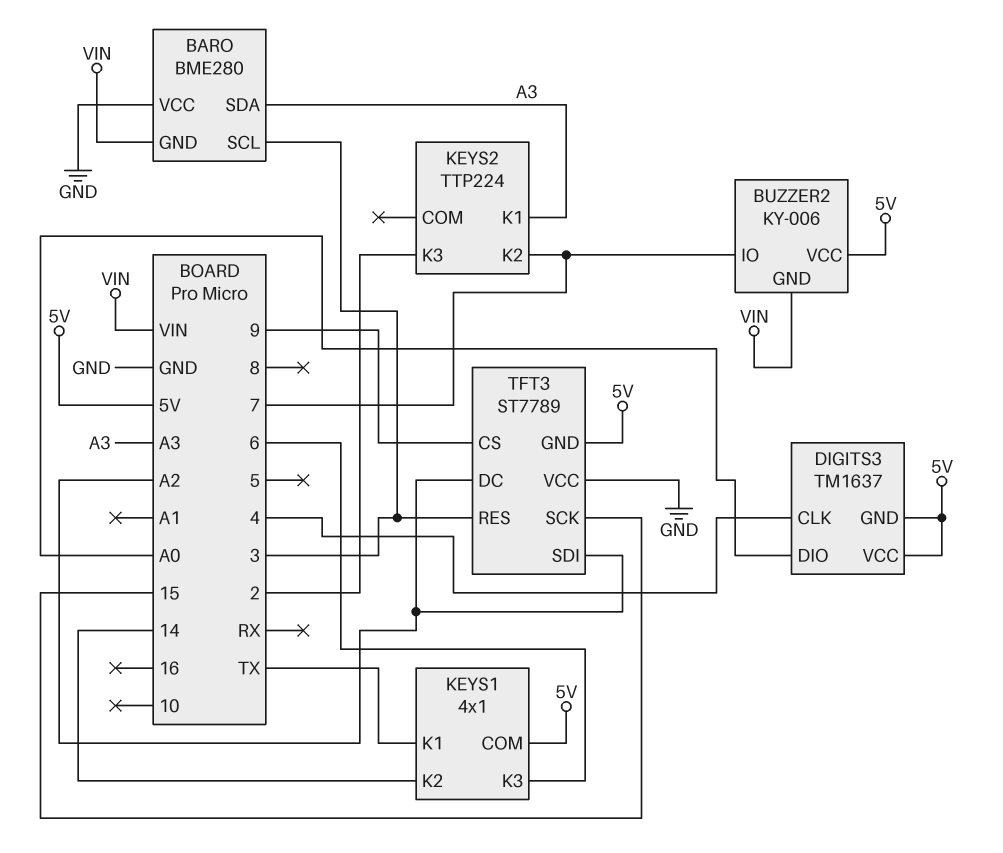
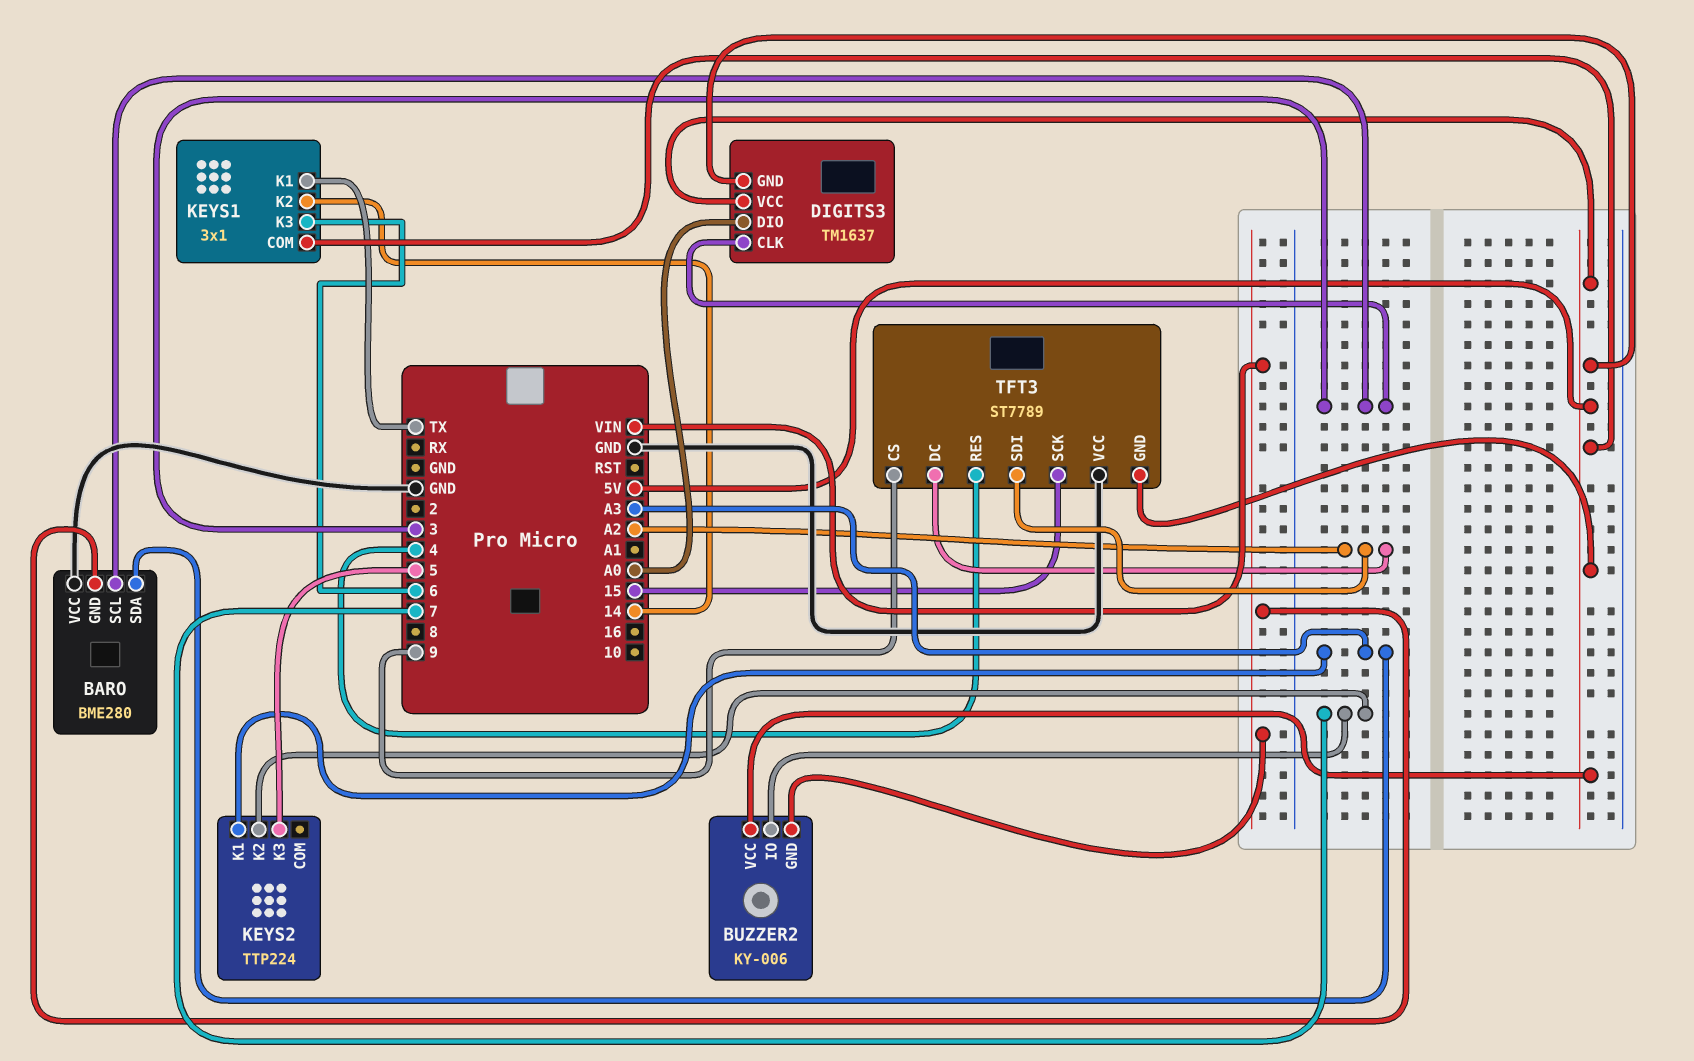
DIGITS3 pin CLK: 4 -> 3
KEYS1: 4x1 -> 3x1
KEYS2 pin K3: 2 -> 5
TFT3 pin RES: 3 -> 4

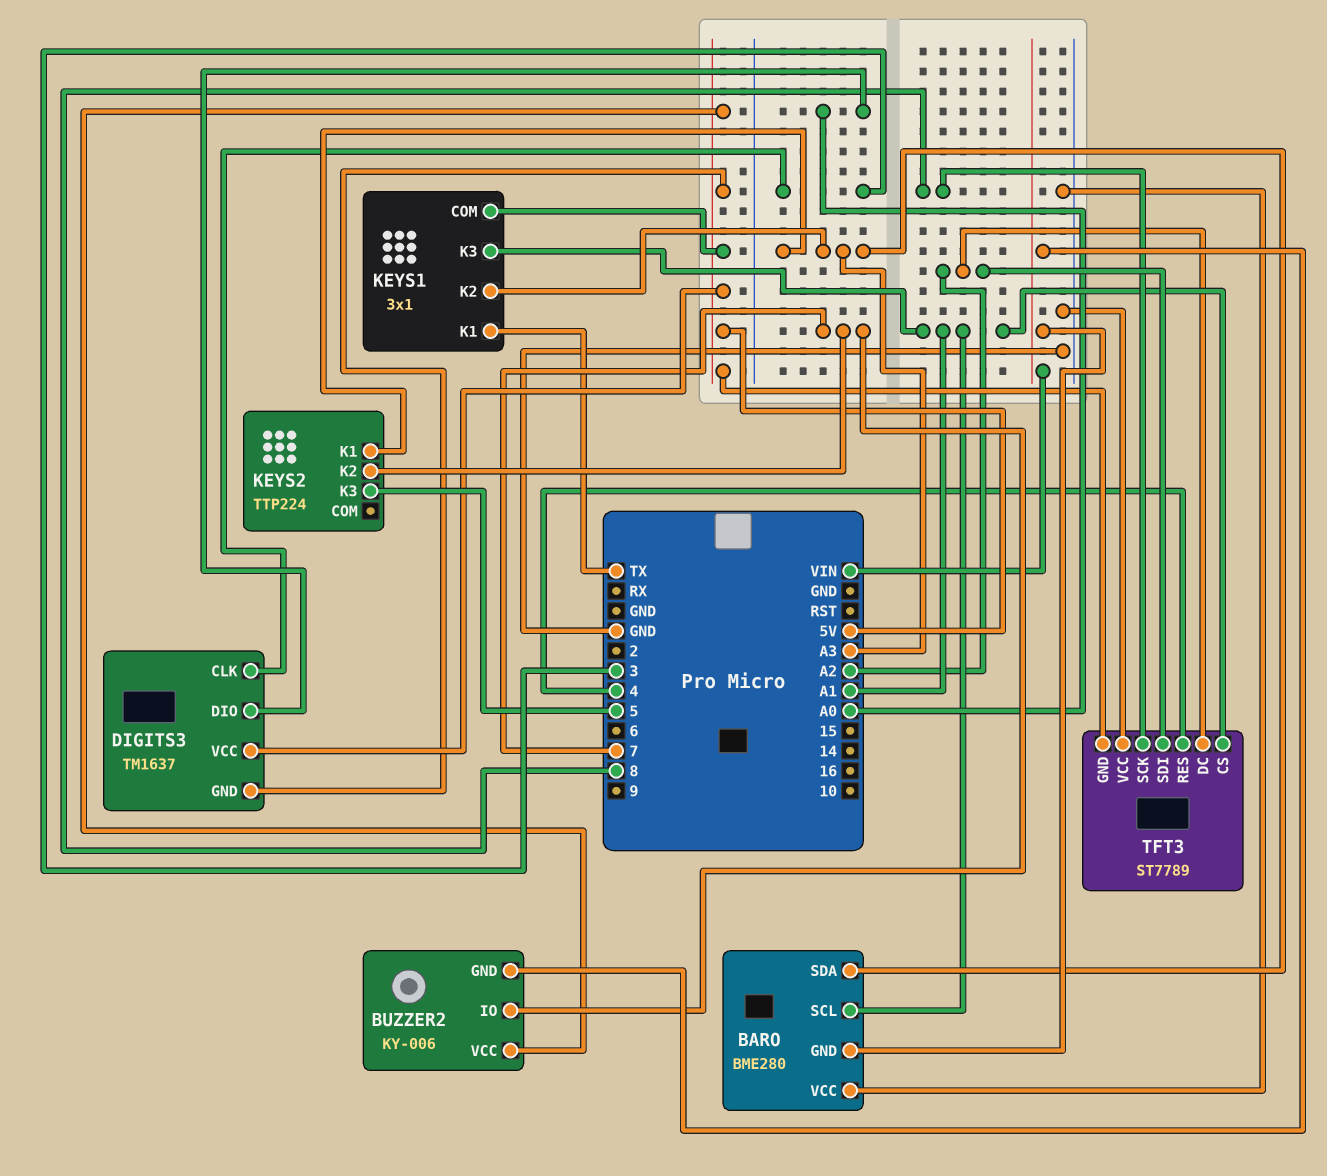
BARO pin SCL: 3 -> A1
KEYS1 pin K2: 14 -> A3
KEYS1 pin K3: 6 -> A1
TFT3 pin CS: 9 -> A1
TFT3 pin SCK: 15 -> 8

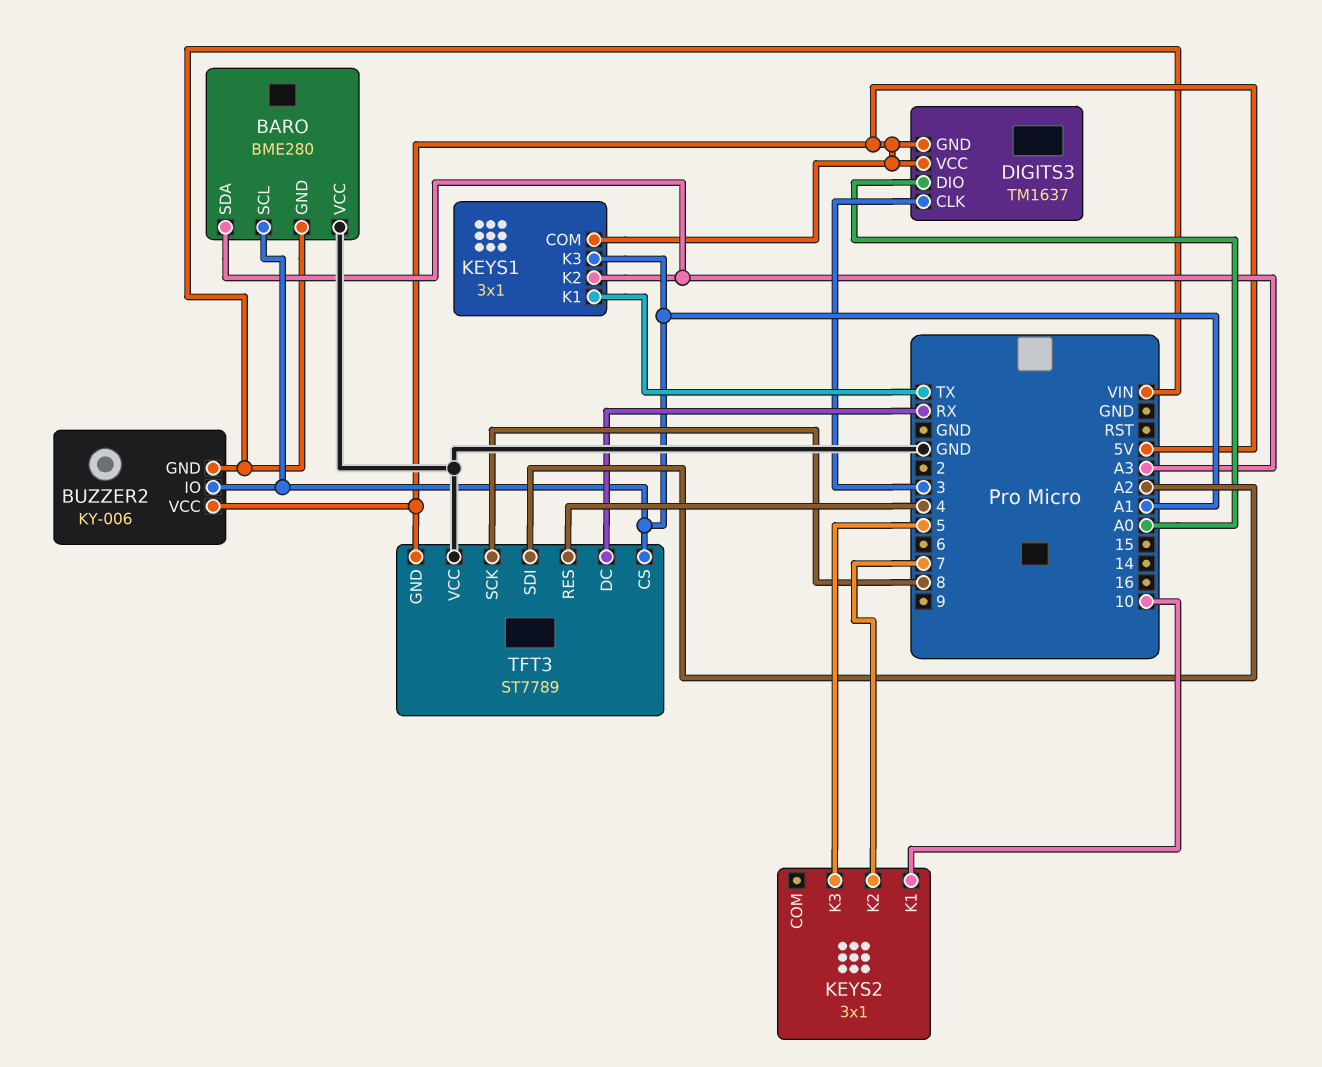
BUZZER2 pin IO: 7 -> A1
KEYS2: TTP224 -> 3x1
KEYS2 pin K1: A3 -> 10
TFT3 pin DC: A2 -> RX

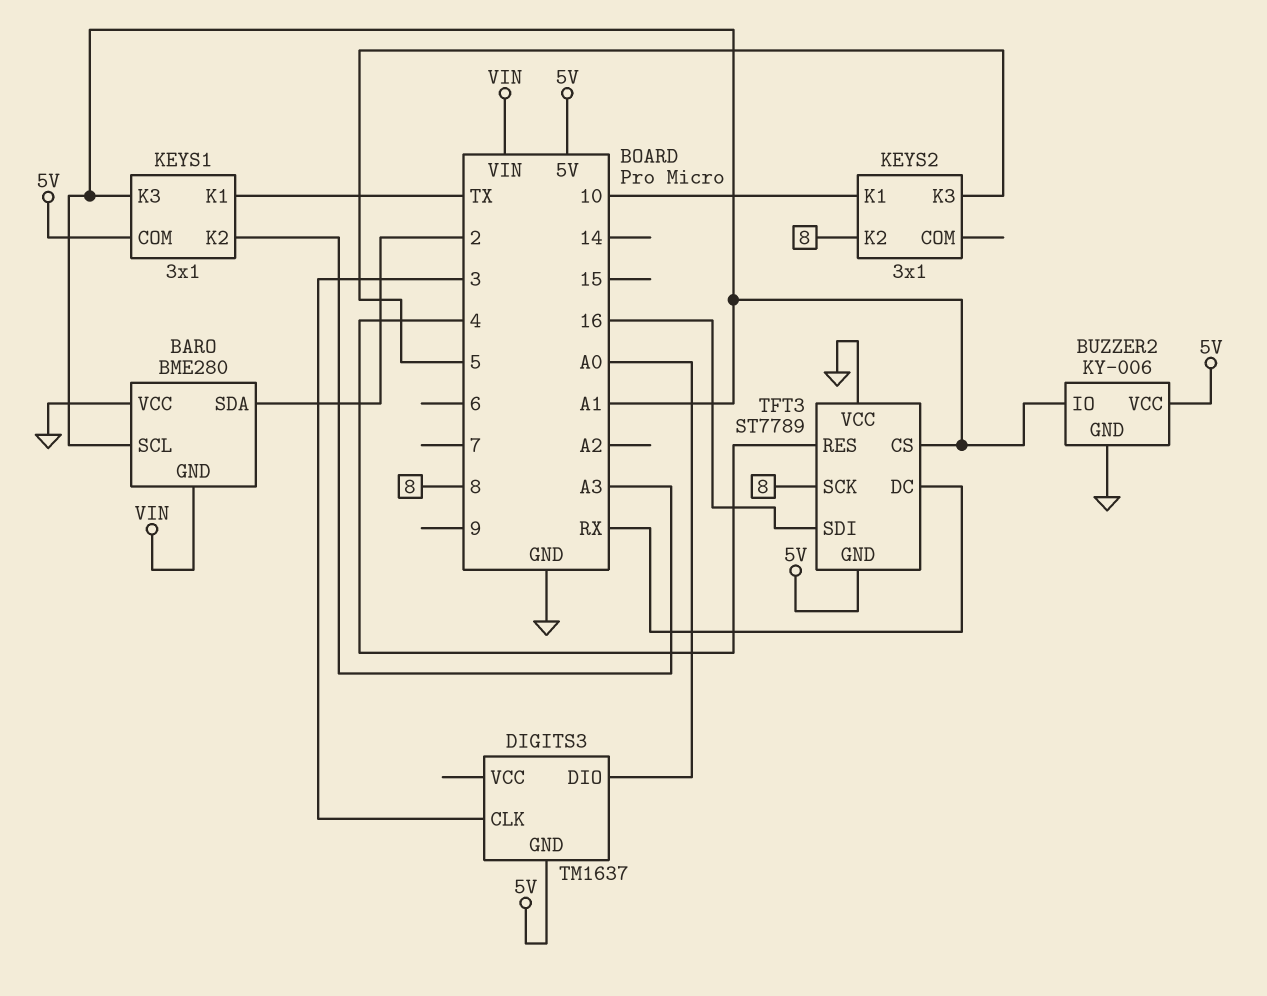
BARO pin SDA: A3 -> 2
BUZZER2 pin GND: VIN -> GND
DIGITS3 pin VCC: 5V -> none
KEYS2 pin K2: 7 -> 8
TFT3 pin SDI: A2 -> 16

